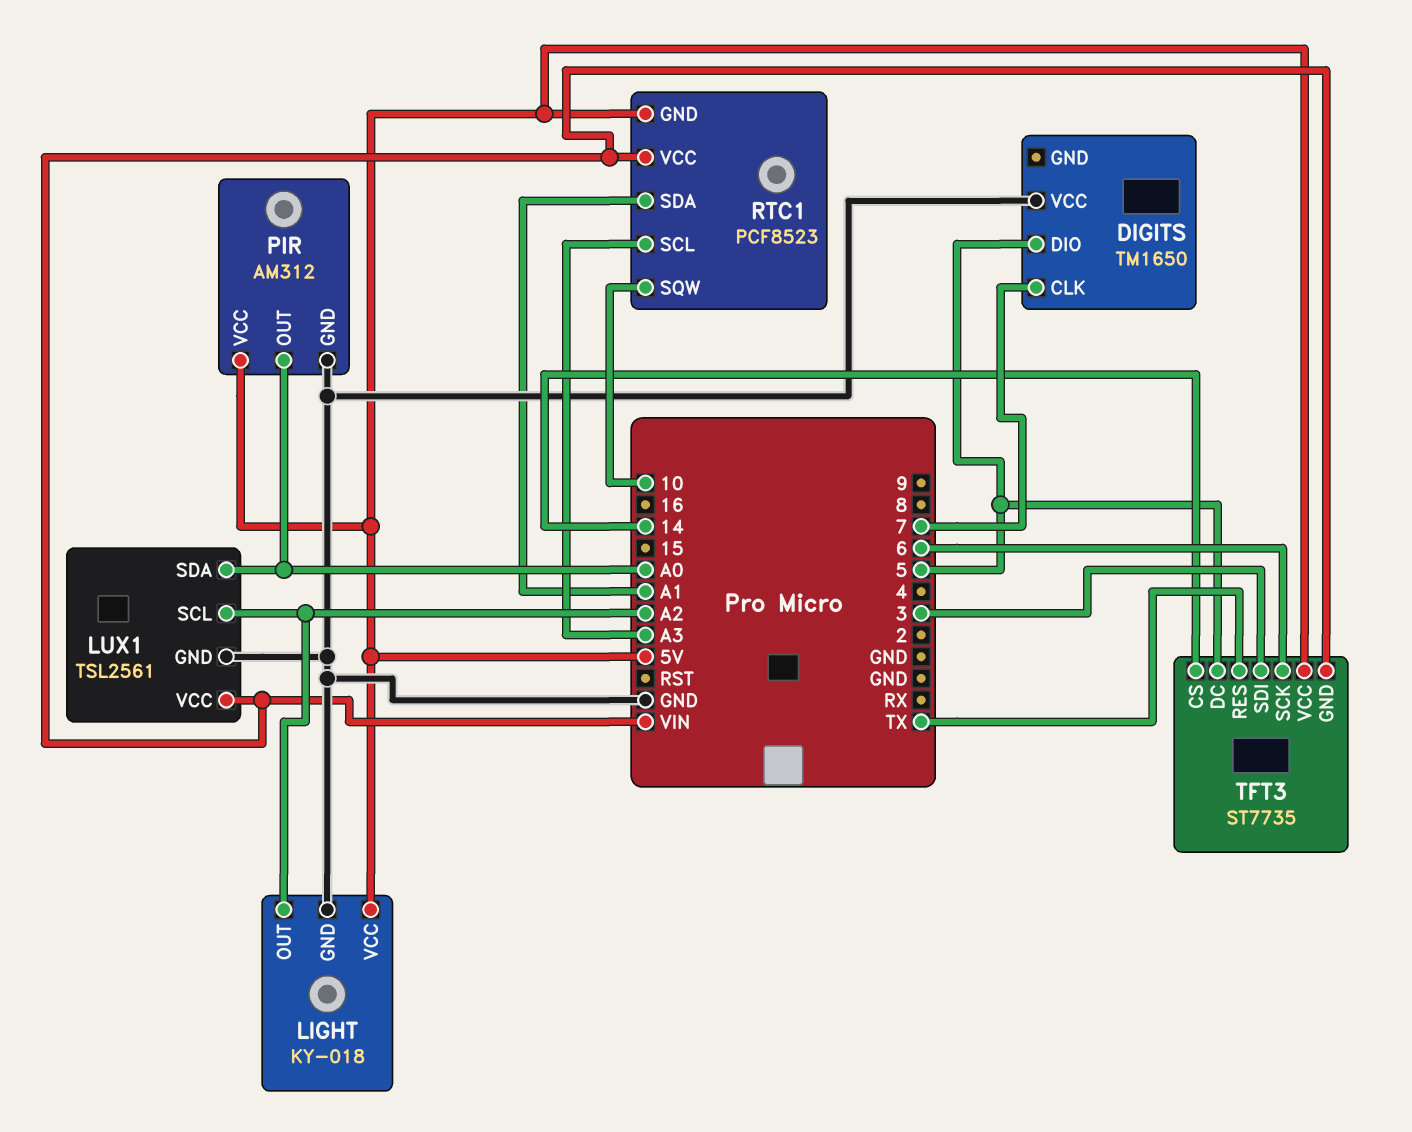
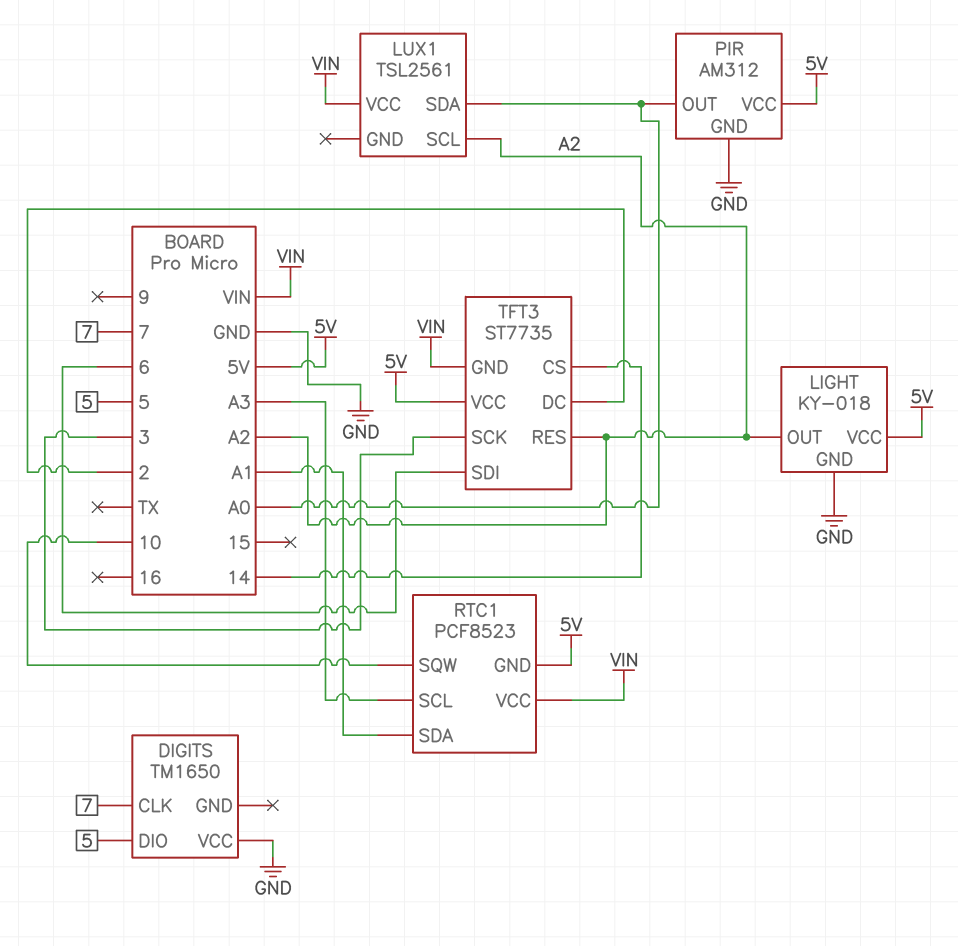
LUX1 pin GND: GND -> none
TFT3 pin DC: 5 -> 2
TFT3 pin RES: TX -> A2
TFT3 pin SCK: 6 -> 3
TFT3 pin SDI: 3 -> 6

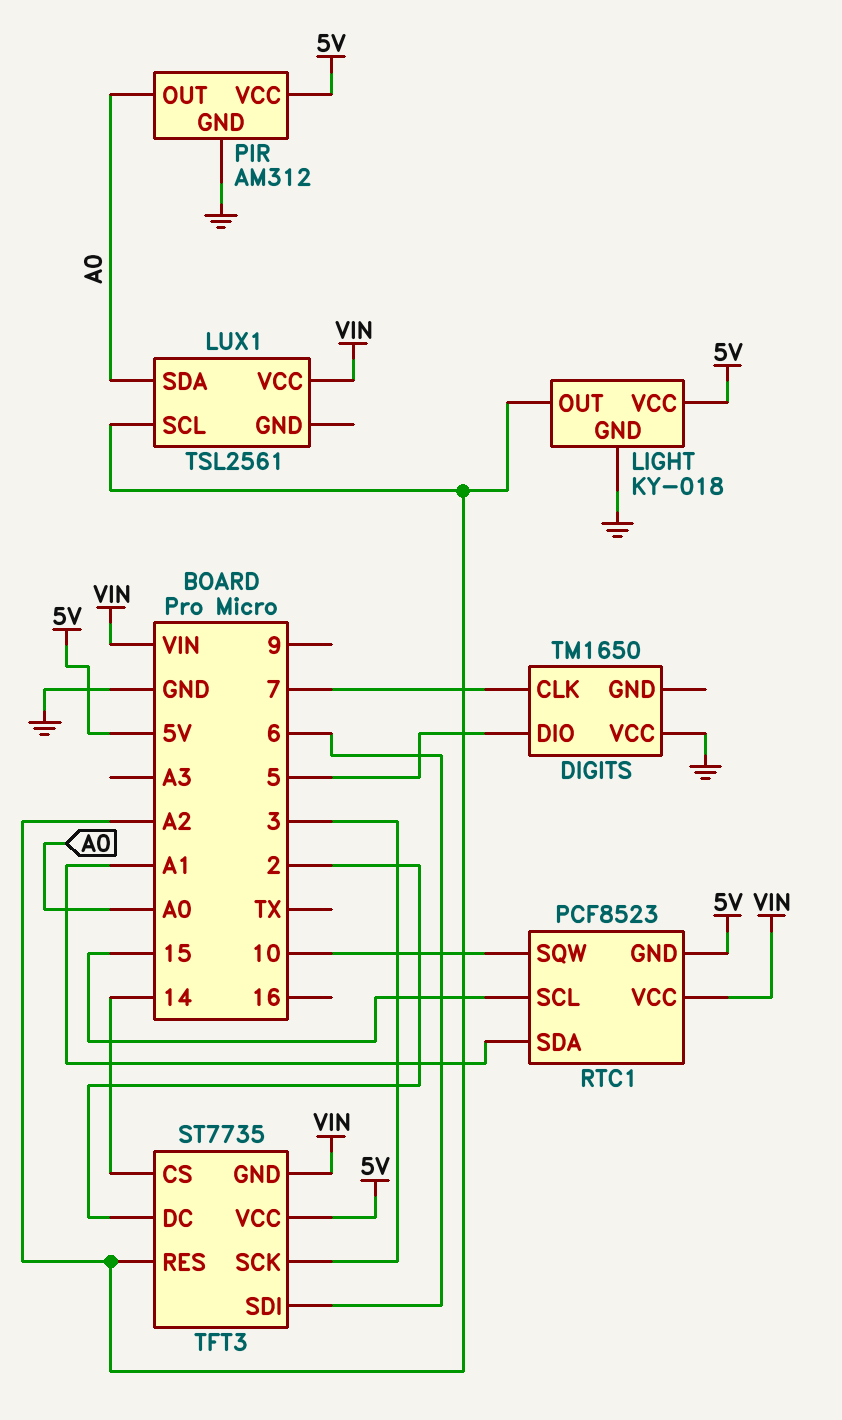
RTC1 pin SCL: A3 -> 15

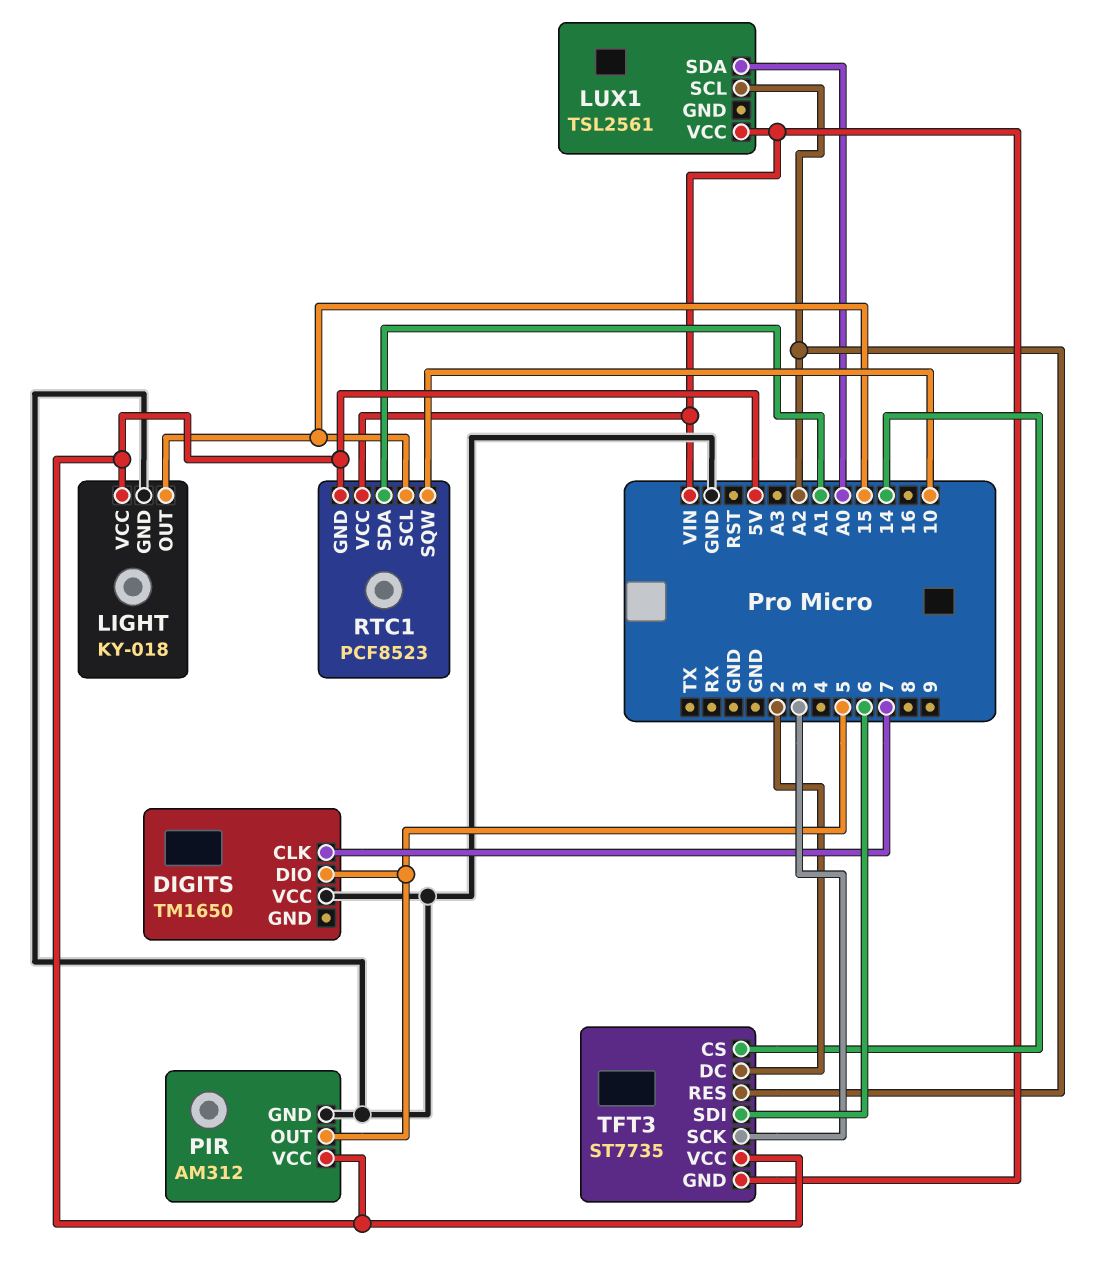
LIGHT pin OUT: A2 -> 15
PIR pin OUT: A0 -> 5

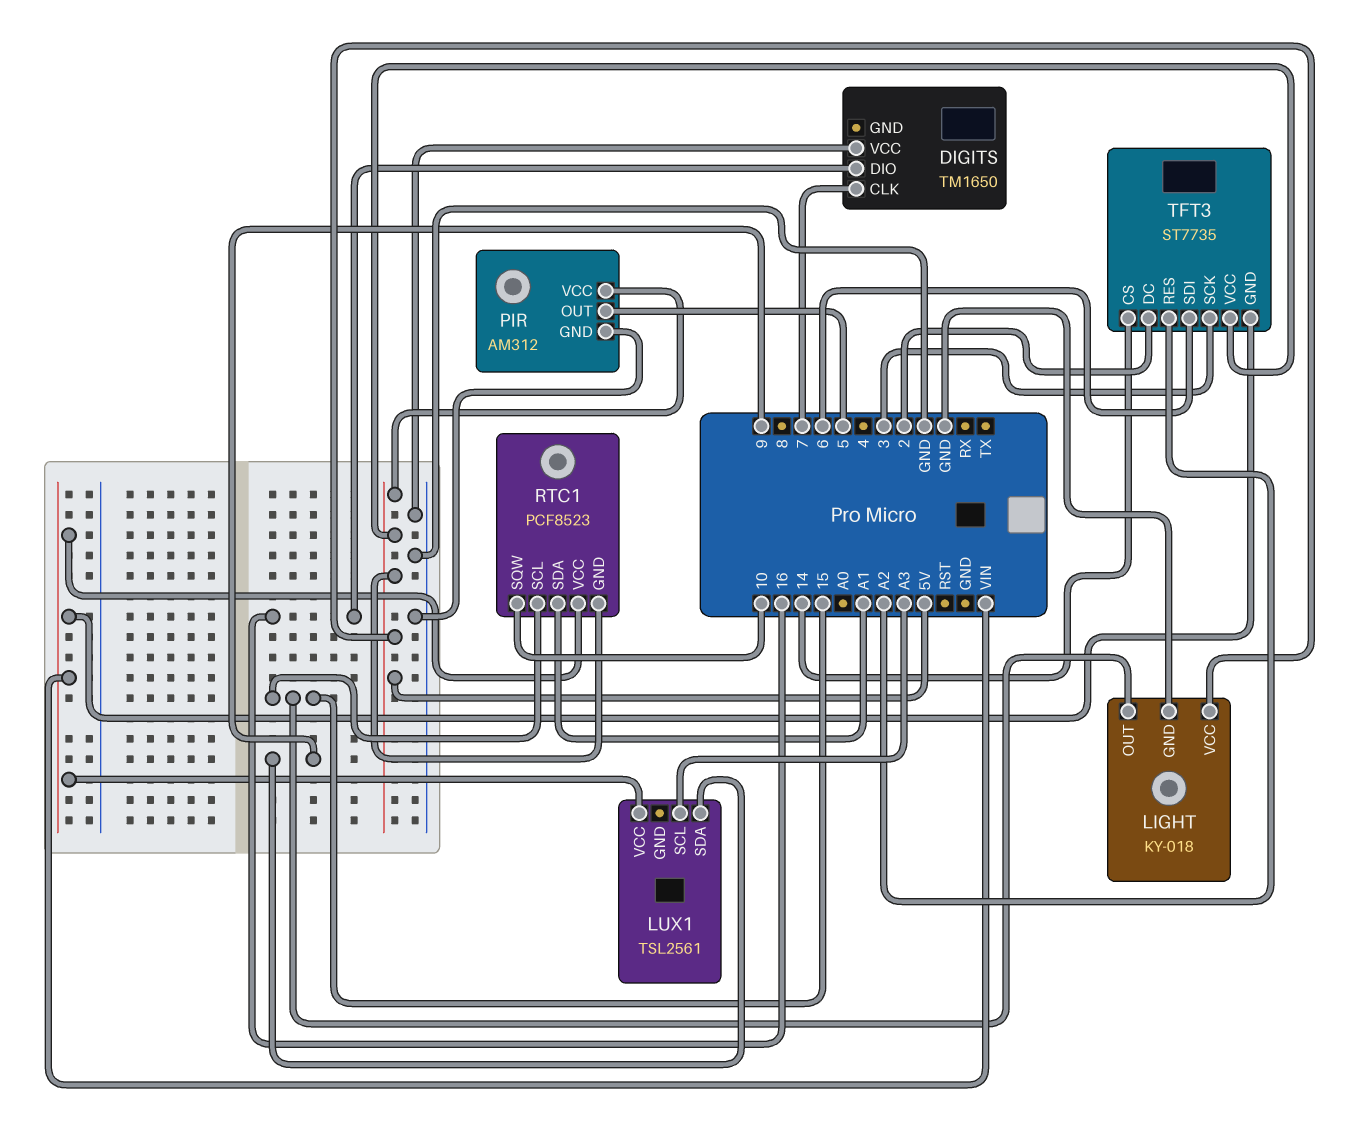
DIGITS pin DIO: 5 -> 16
LUX1 pin SCL: A2 -> A3
LUX1 pin SDA: A0 -> 9

